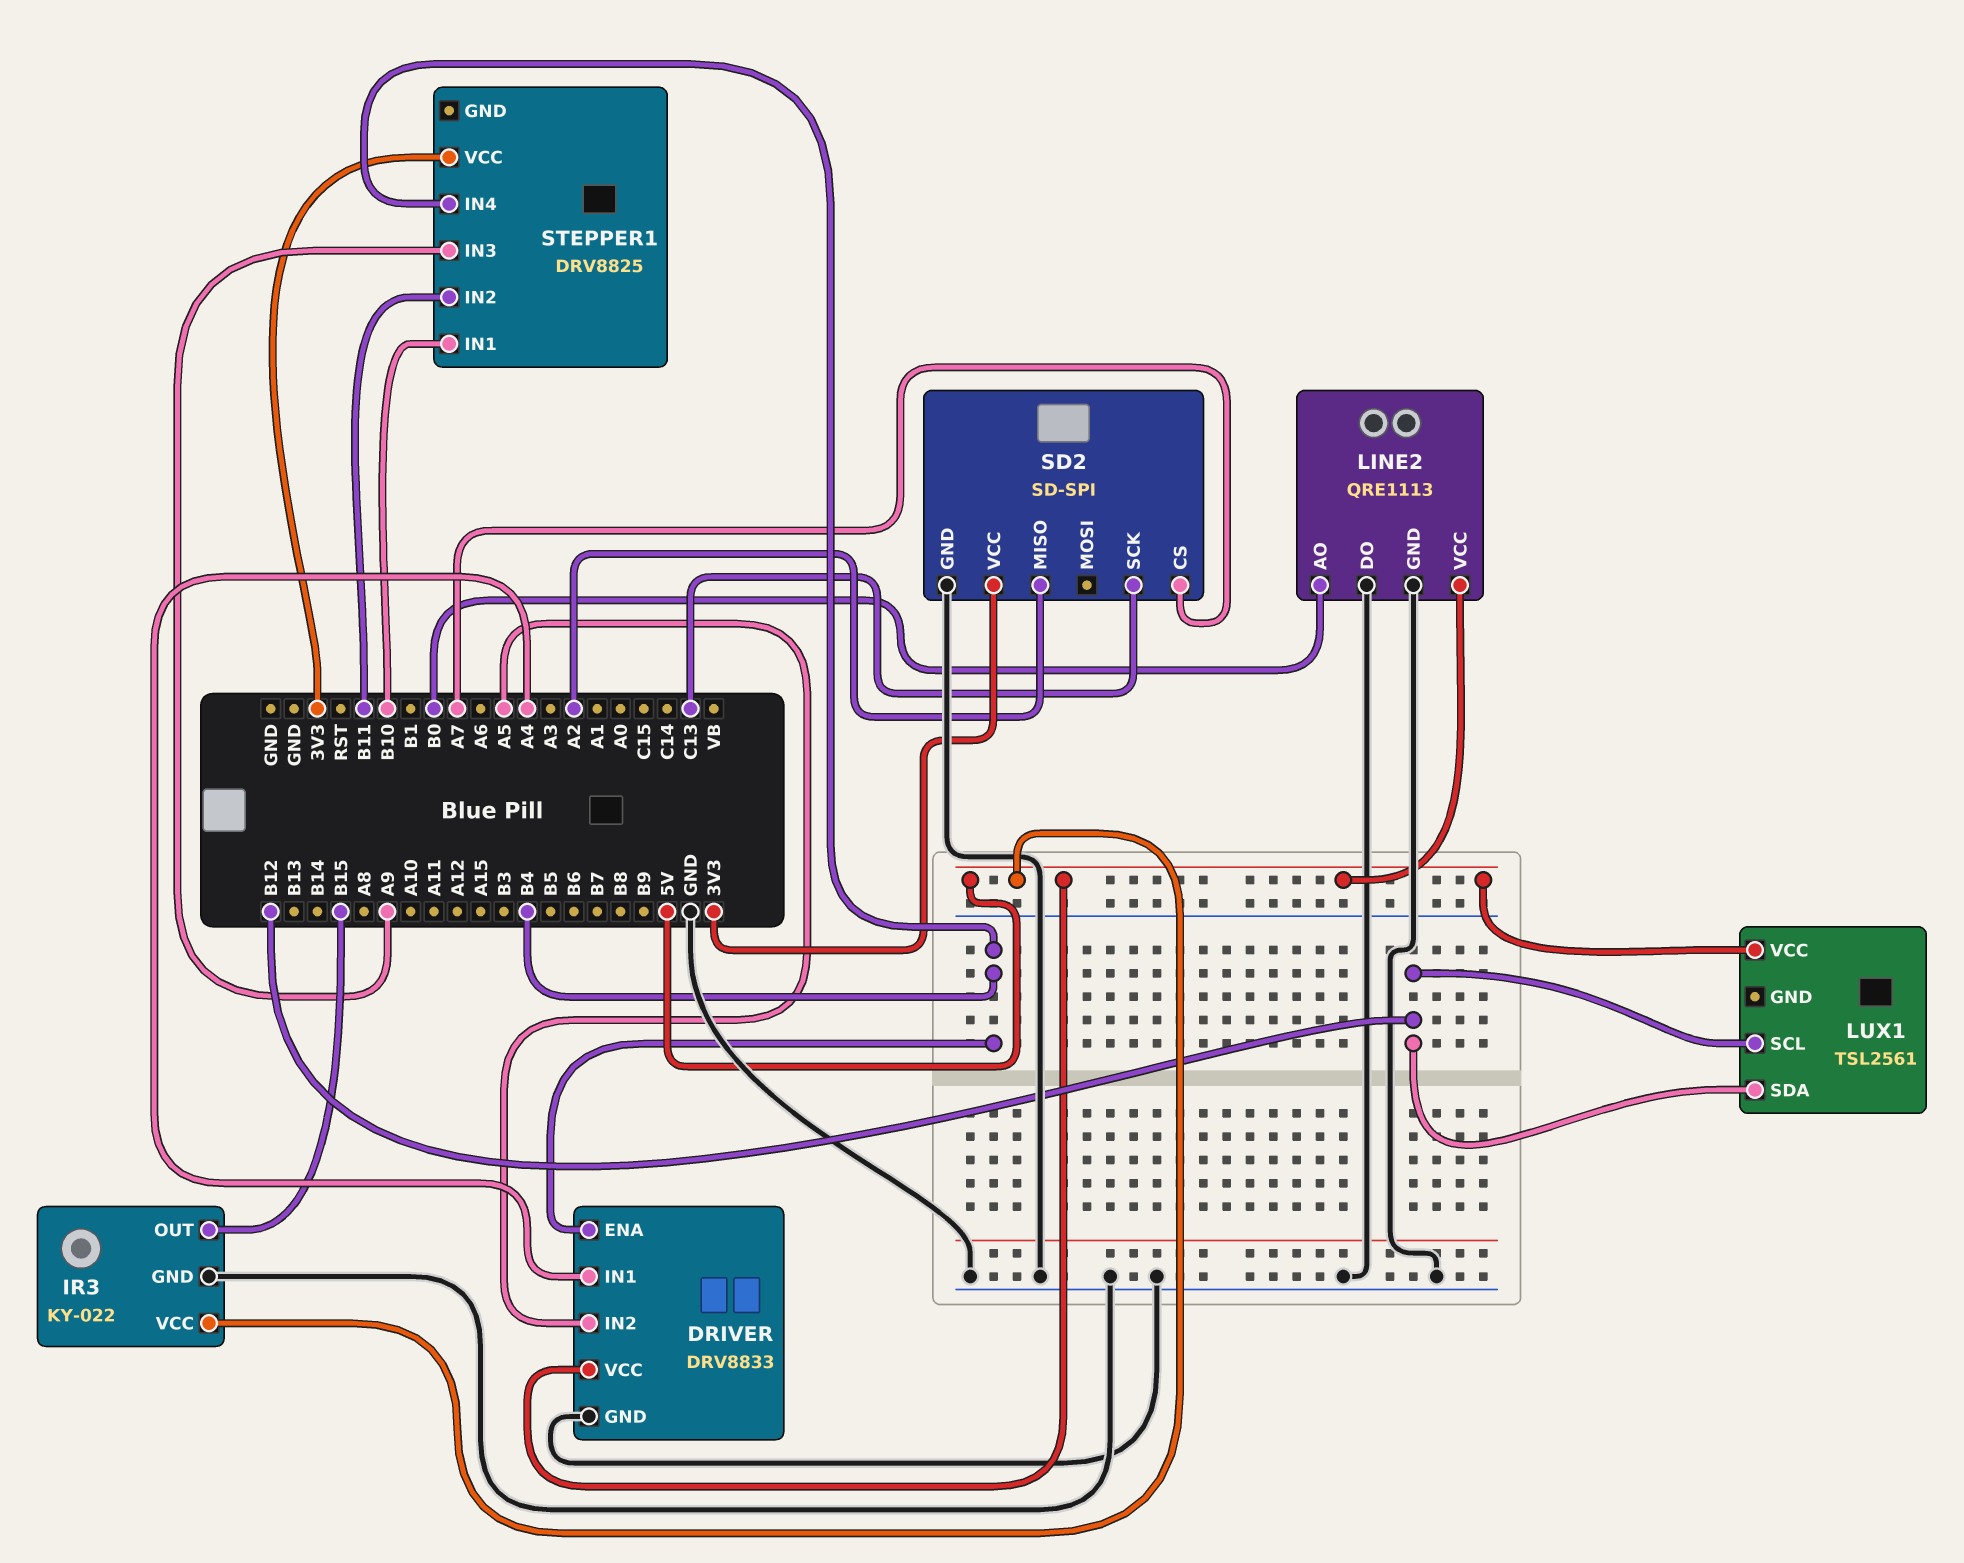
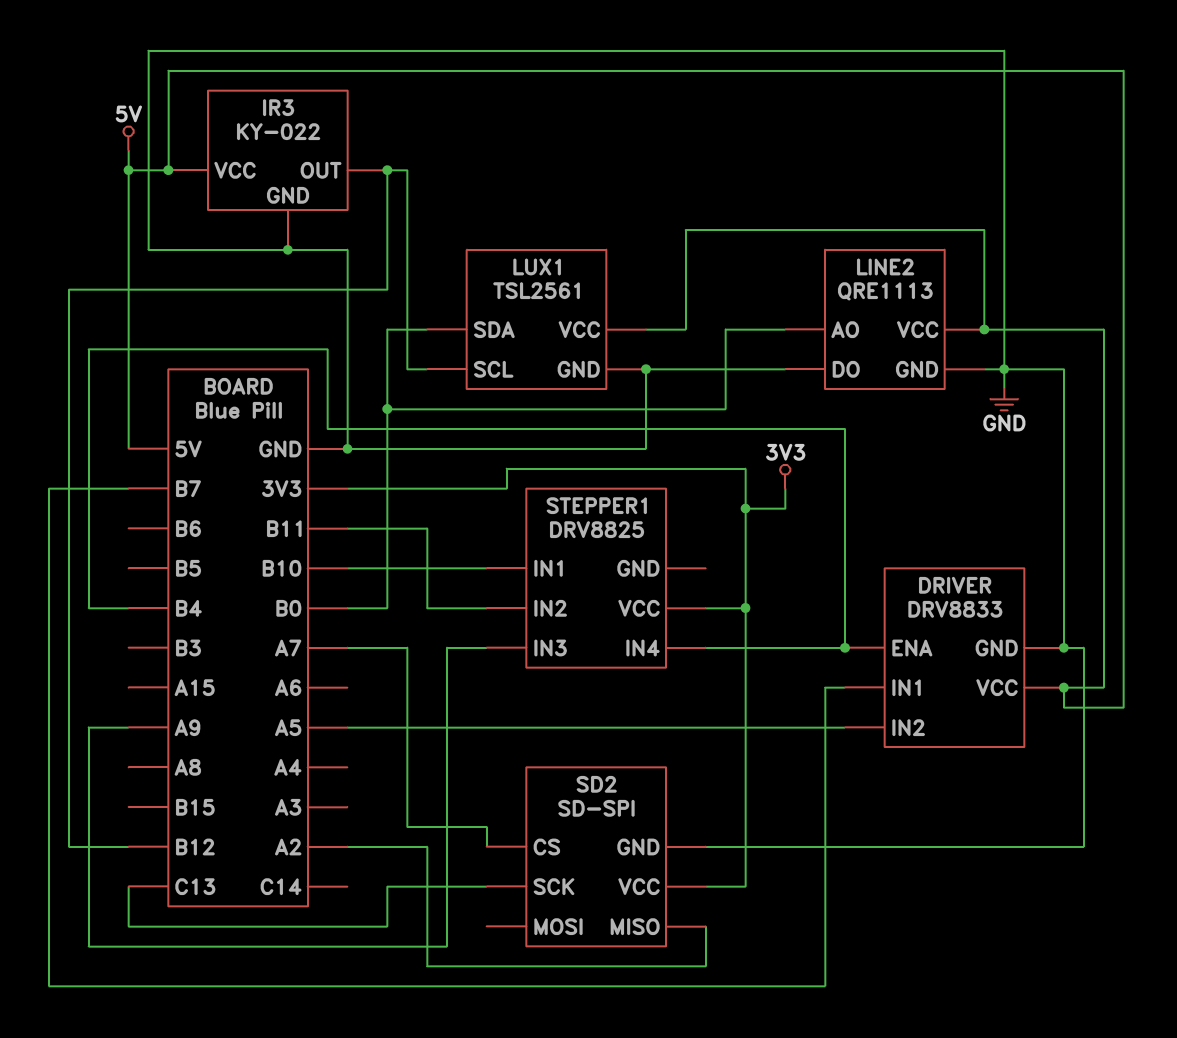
DRIVER pin IN1: A4 -> B7
IR3 pin OUT: B15 -> B12
LUX1 pin GND: none -> GND
LUX1 pin SDA: B12 -> B0

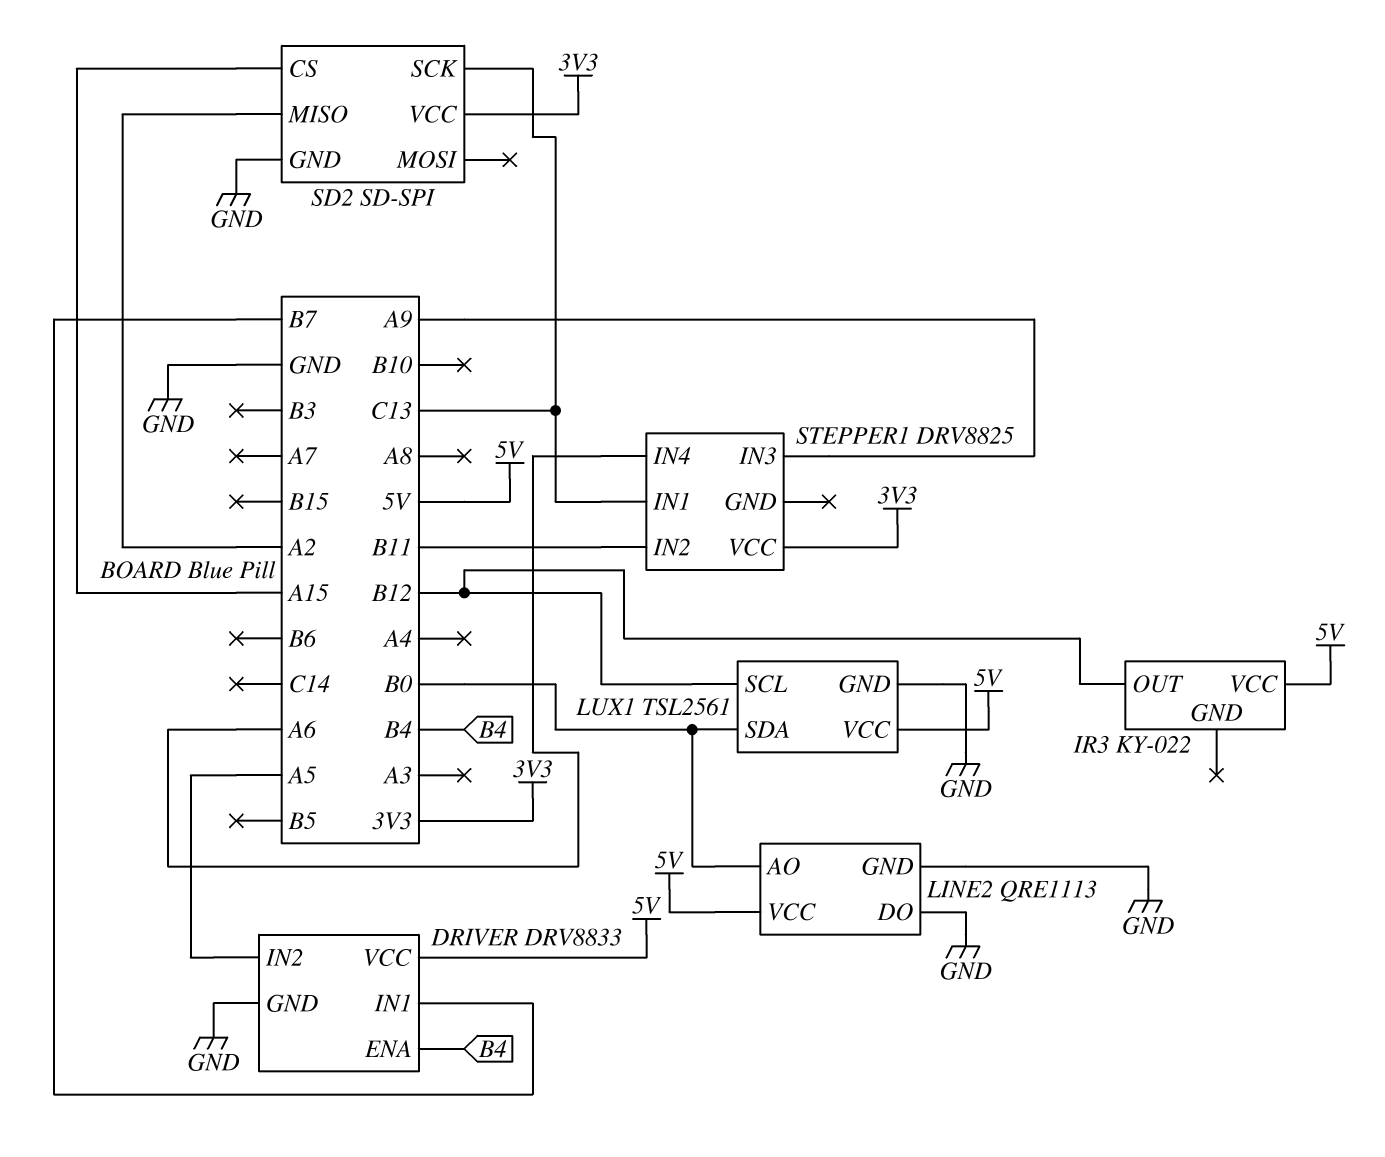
IR3 pin GND: GND -> none
SD2 pin CS: A7 -> A15
STEPPER1 pin IN1: B10 -> C13
STEPPER1 pin IN4: B4 -> A6

